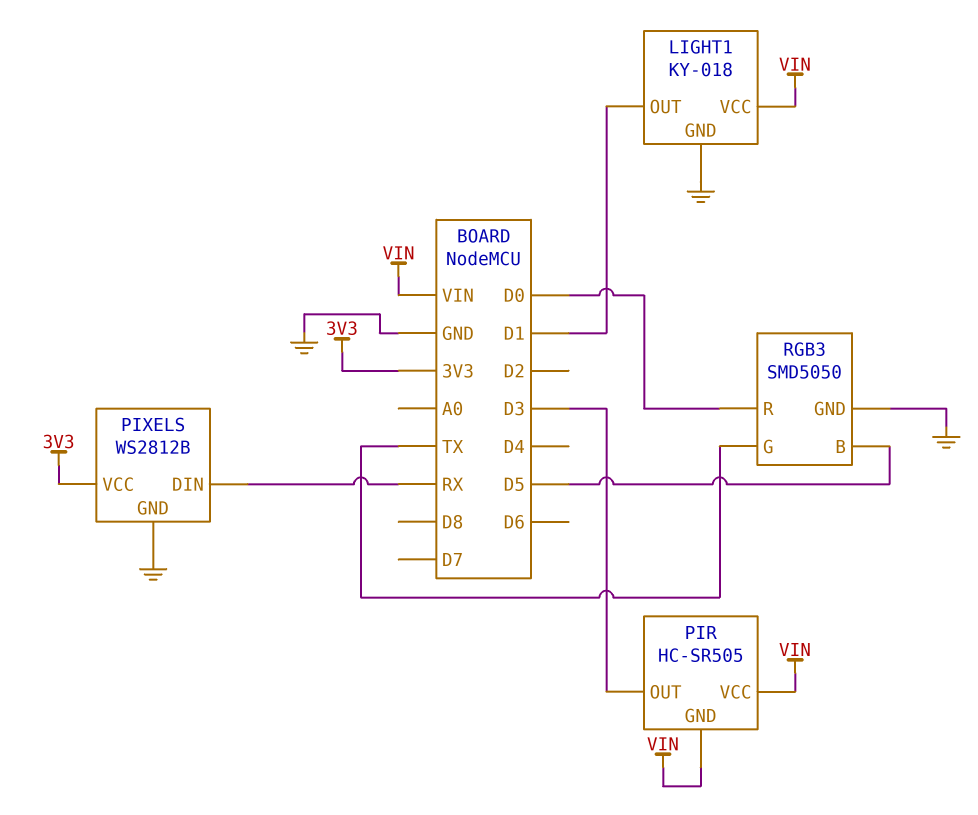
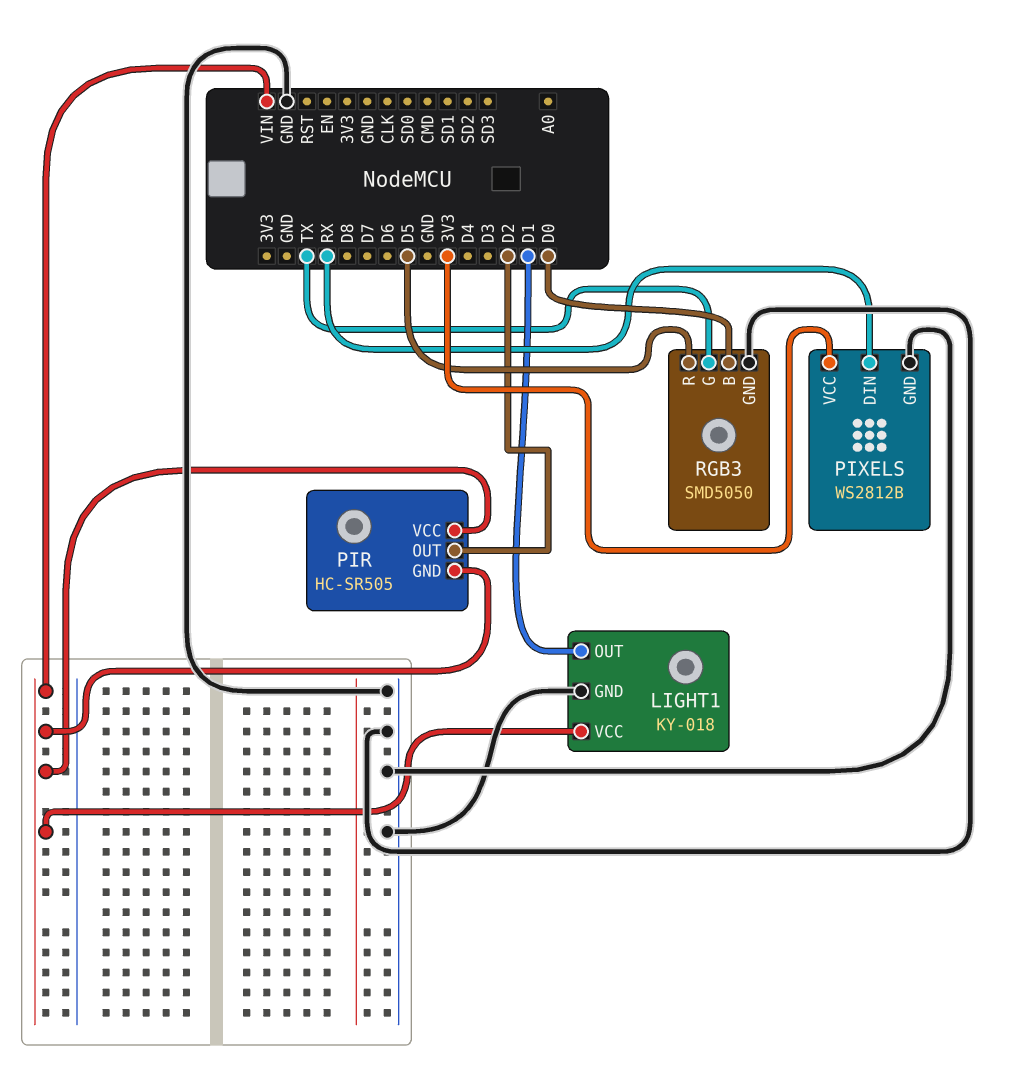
PIR pin OUT: D3 -> D2
RGB3 pin B: D5 -> D0
RGB3 pin R: D0 -> D5

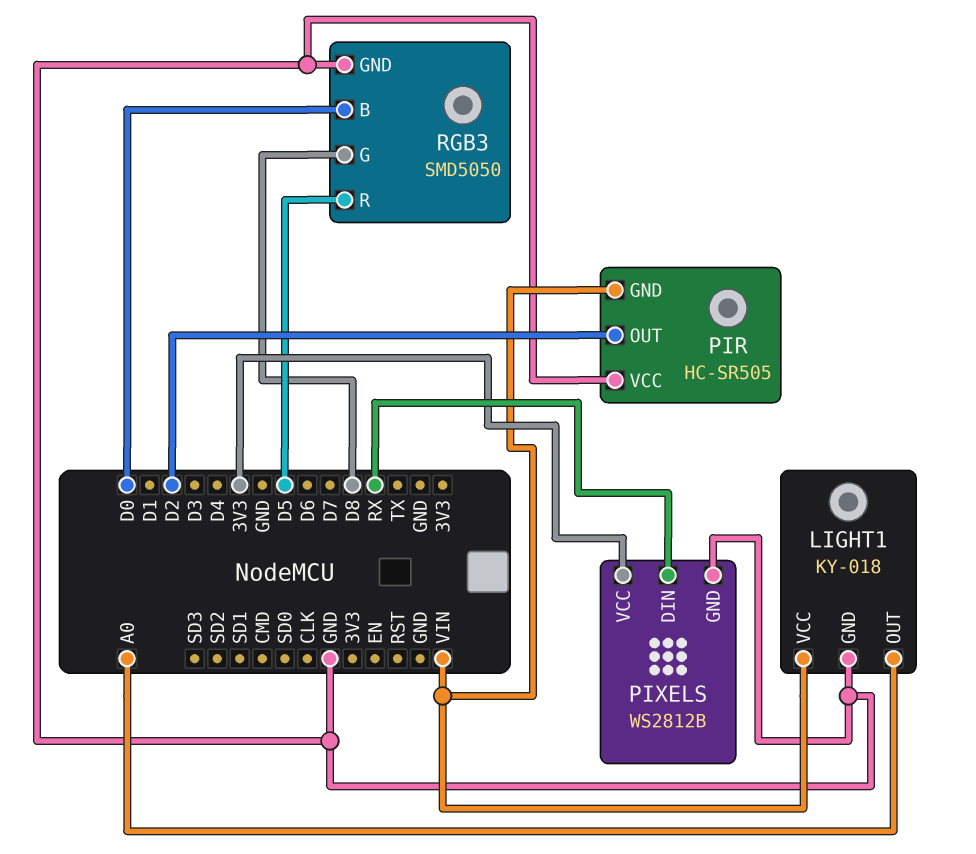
LIGHT1 pin OUT: D1 -> A0
PIR pin VCC: VIN -> GND
RGB3 pin G: TX -> D8

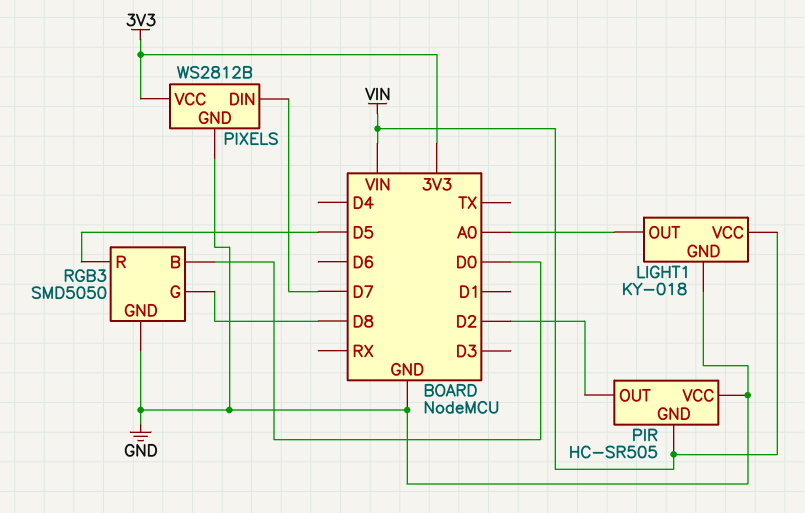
PIXELS pin DIN: RX -> D7

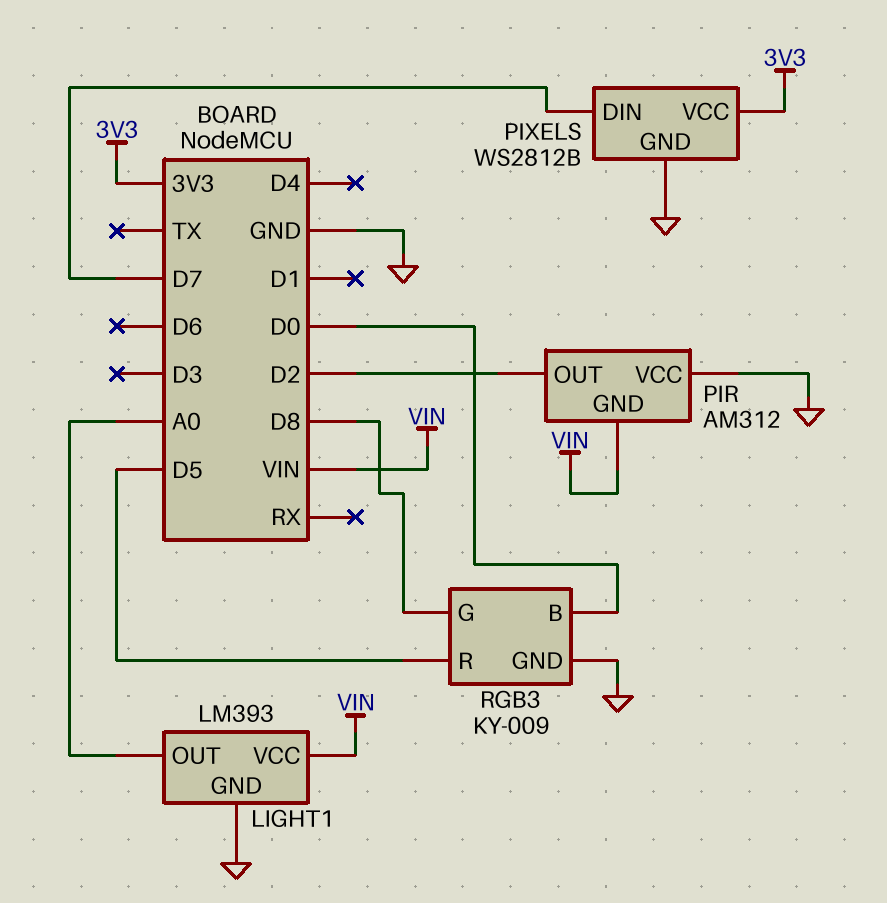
LIGHT1: KY-018 -> LM393
PIR: HC-SR505 -> AM312
RGB3: SMD5050 -> KY-009

